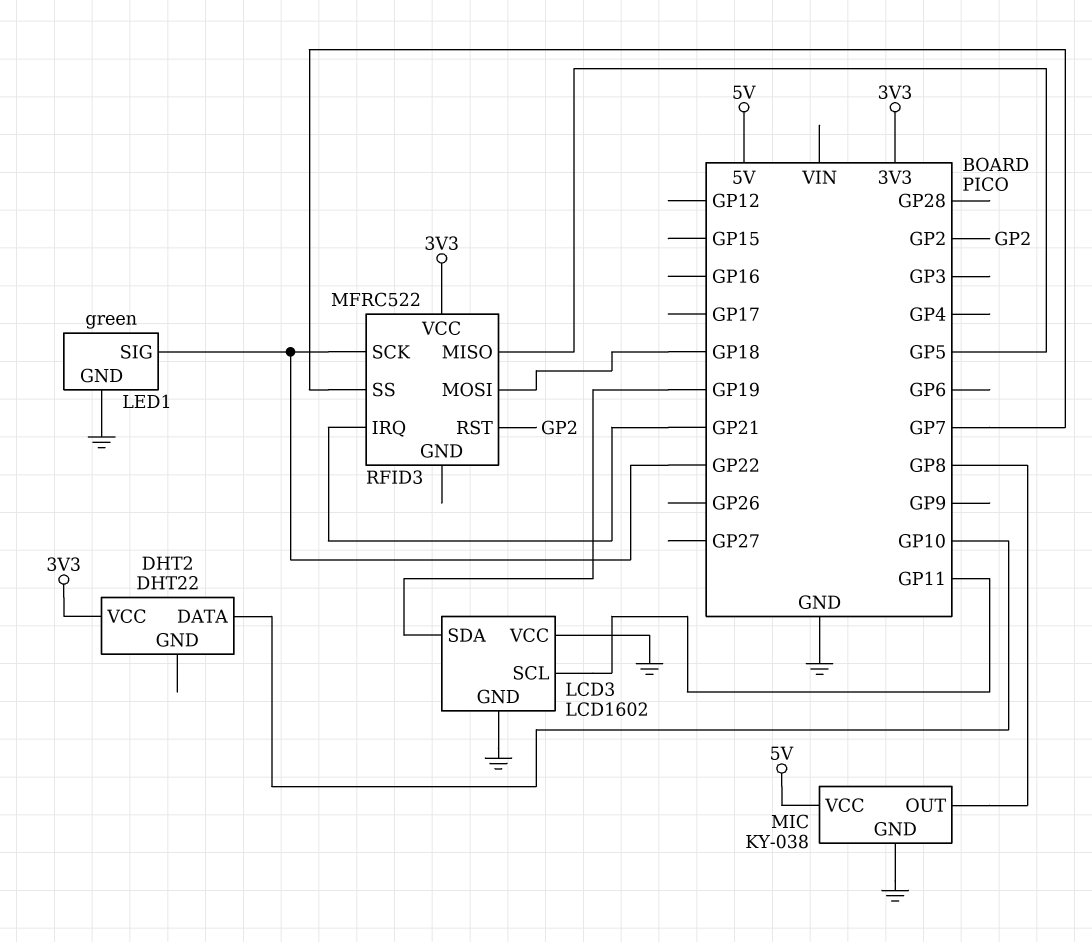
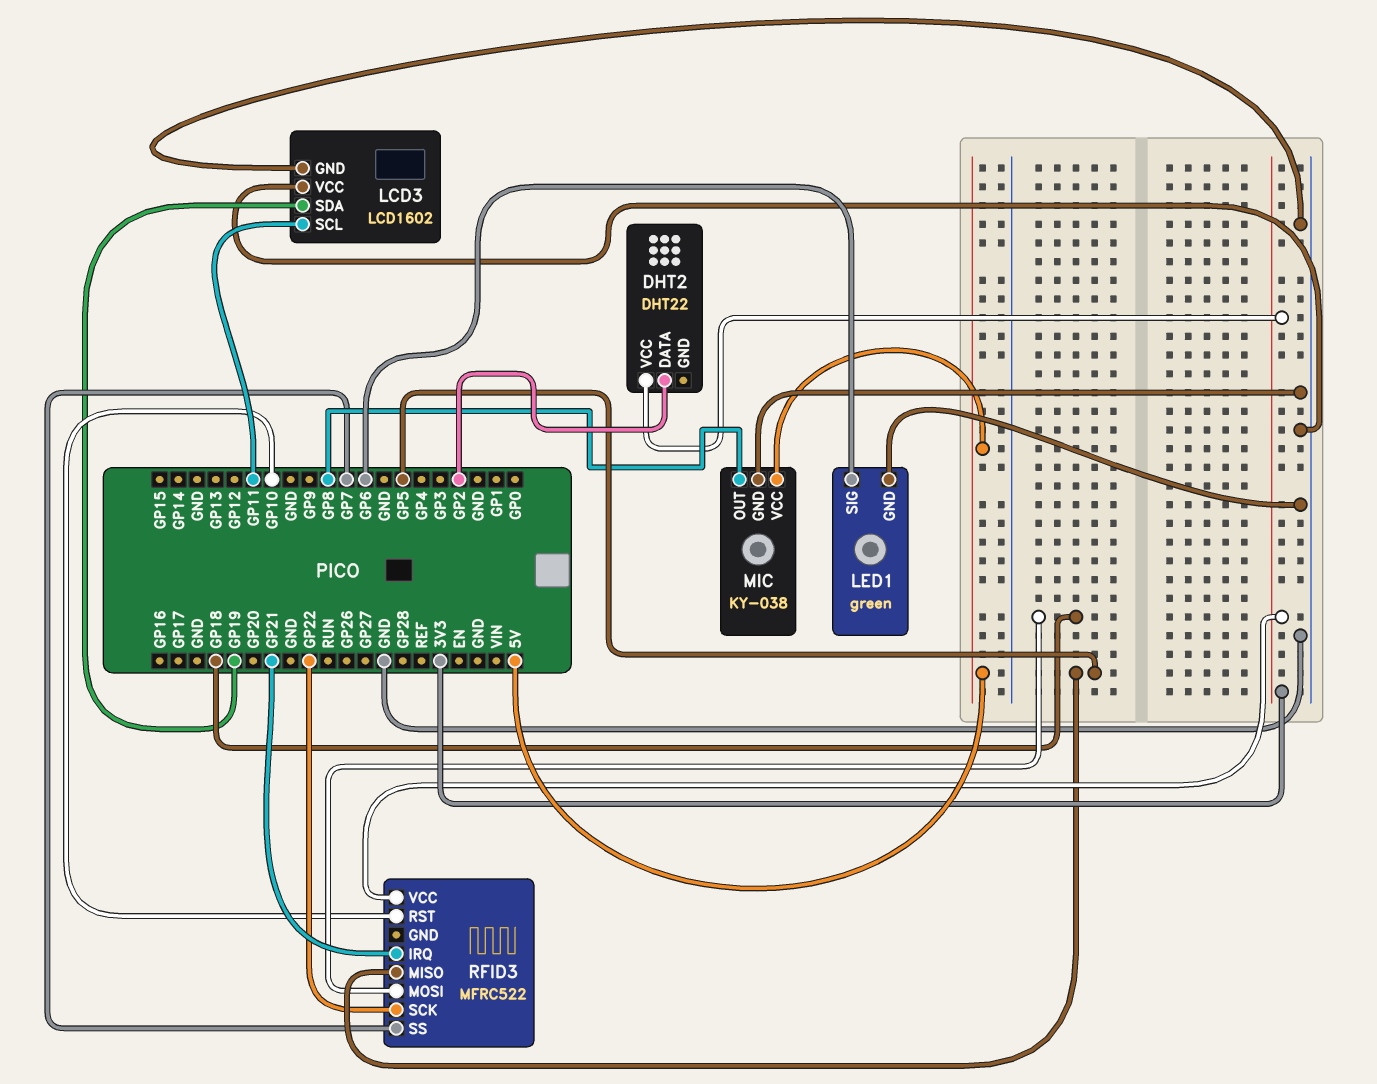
DHT2 pin DATA: GP10 -> GP2
LED1 pin SIG: GP22 -> GP6
RFID3 pin RST: GP2 -> GP10

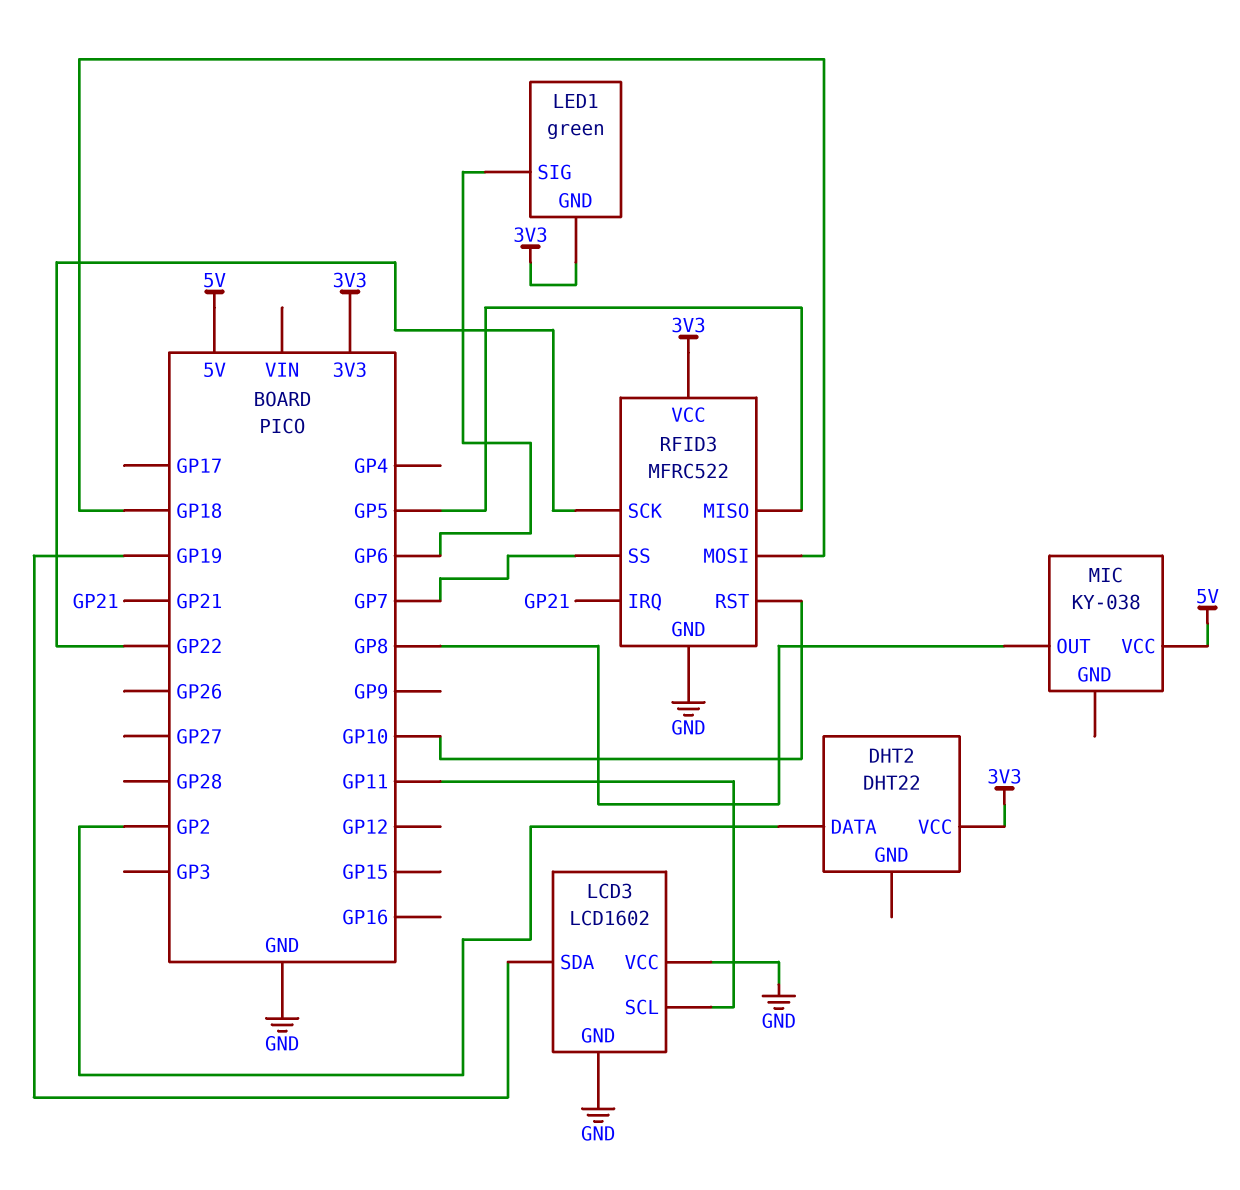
LED1 pin GND: GND -> 3V3
MIC pin GND: GND -> none
RFID3 pin GND: none -> GND

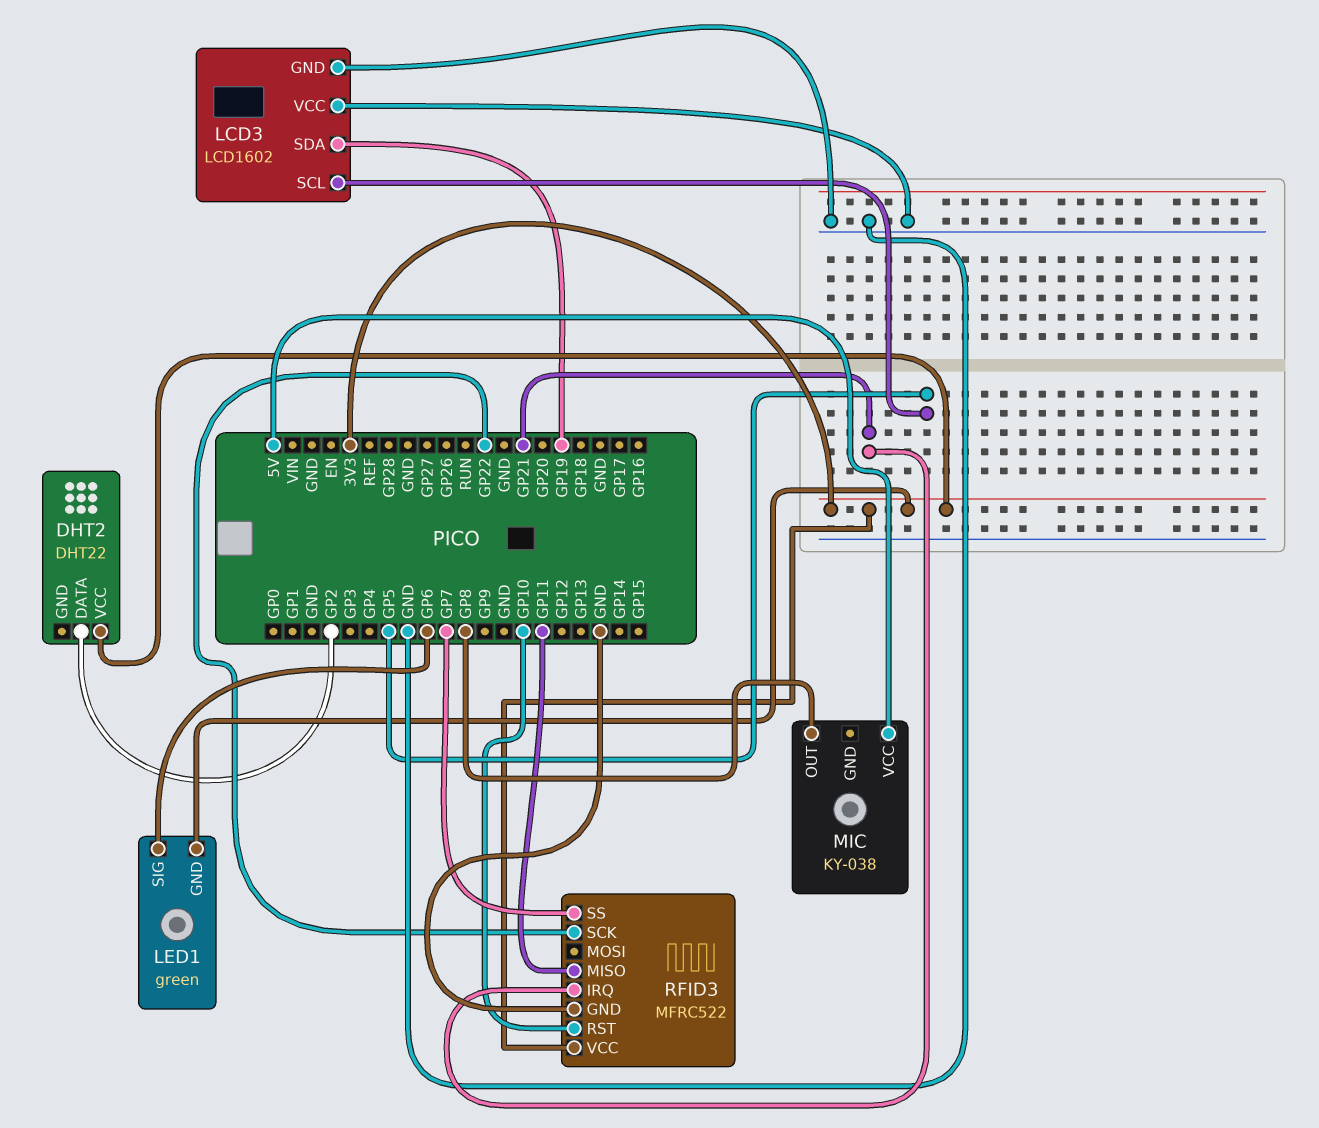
LCD3 pin SCL: GP11 -> GP5
RFID3 pin MISO: GP5 -> GP11
RFID3 pin MOSI: GP18 -> none

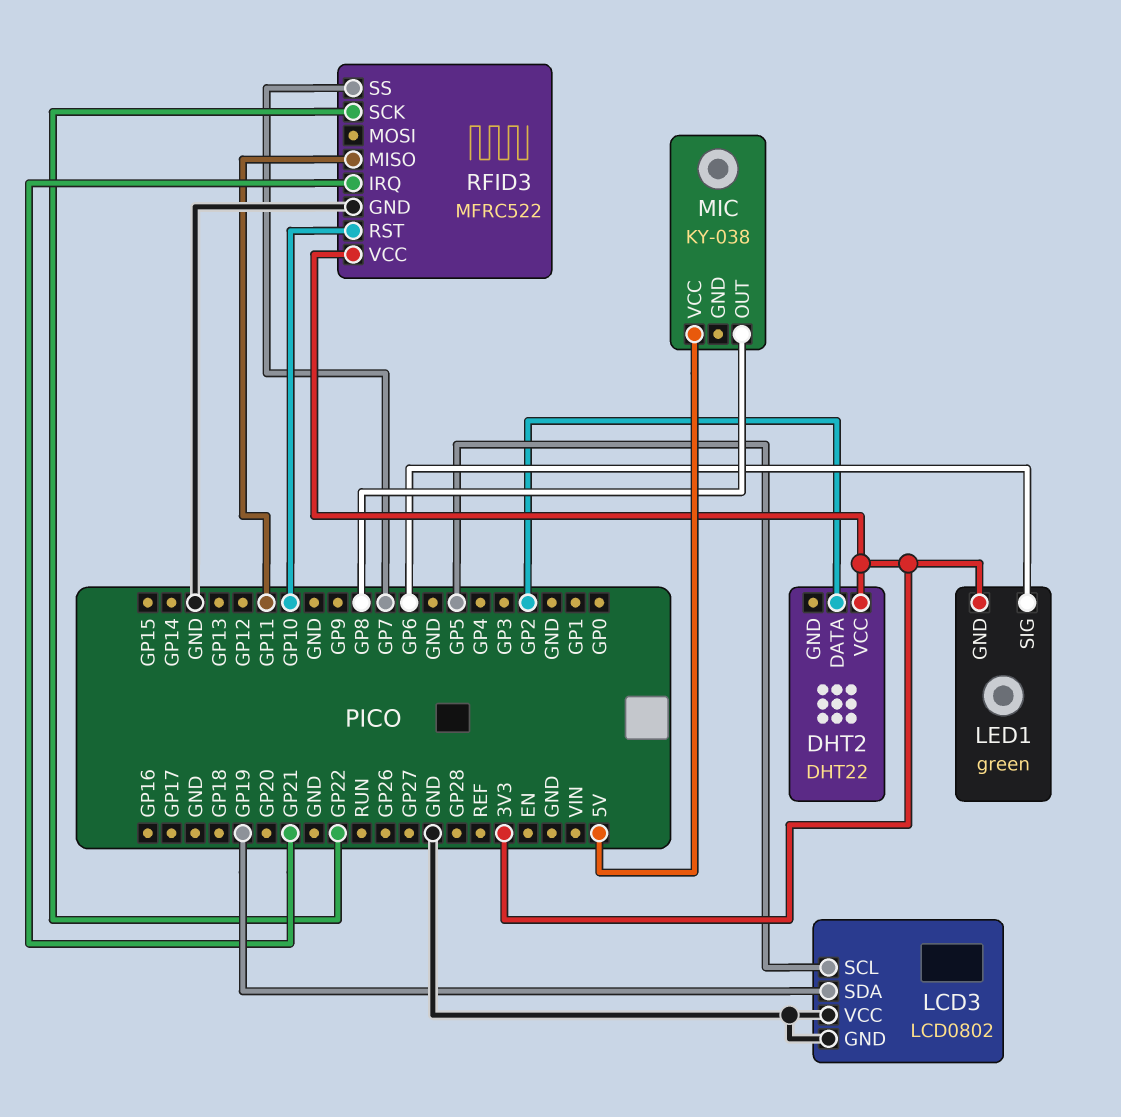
LCD3: LCD1602 -> LCD0802

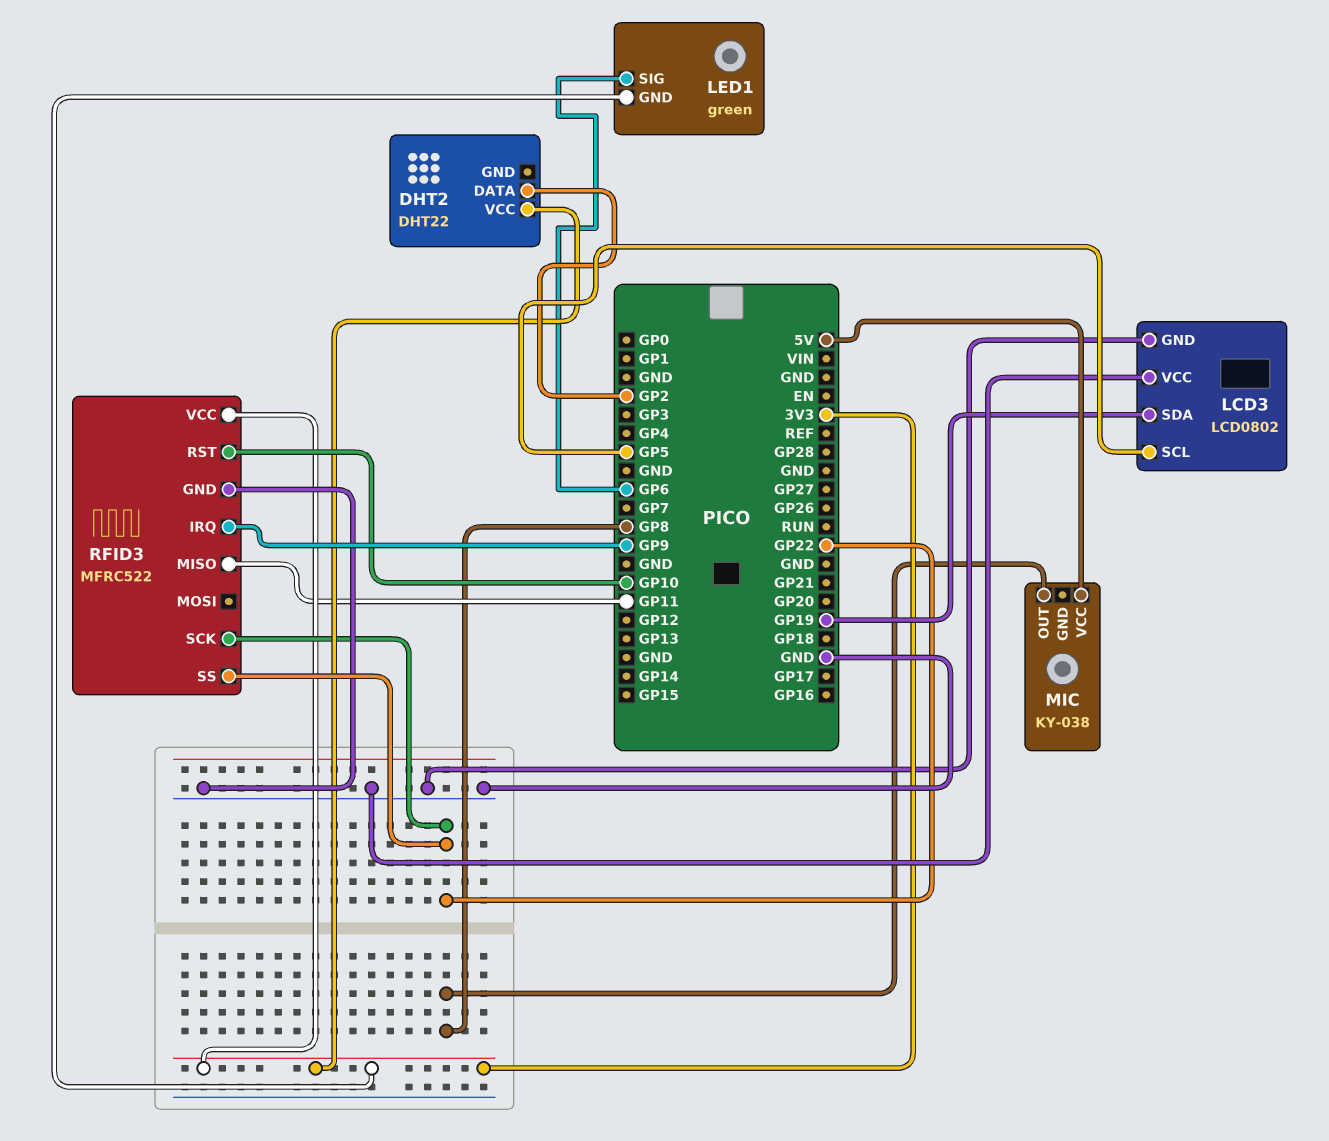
RFID3 pin IRQ: GP21 -> GP9
RFID3 pin SS: GP7 -> GP22

